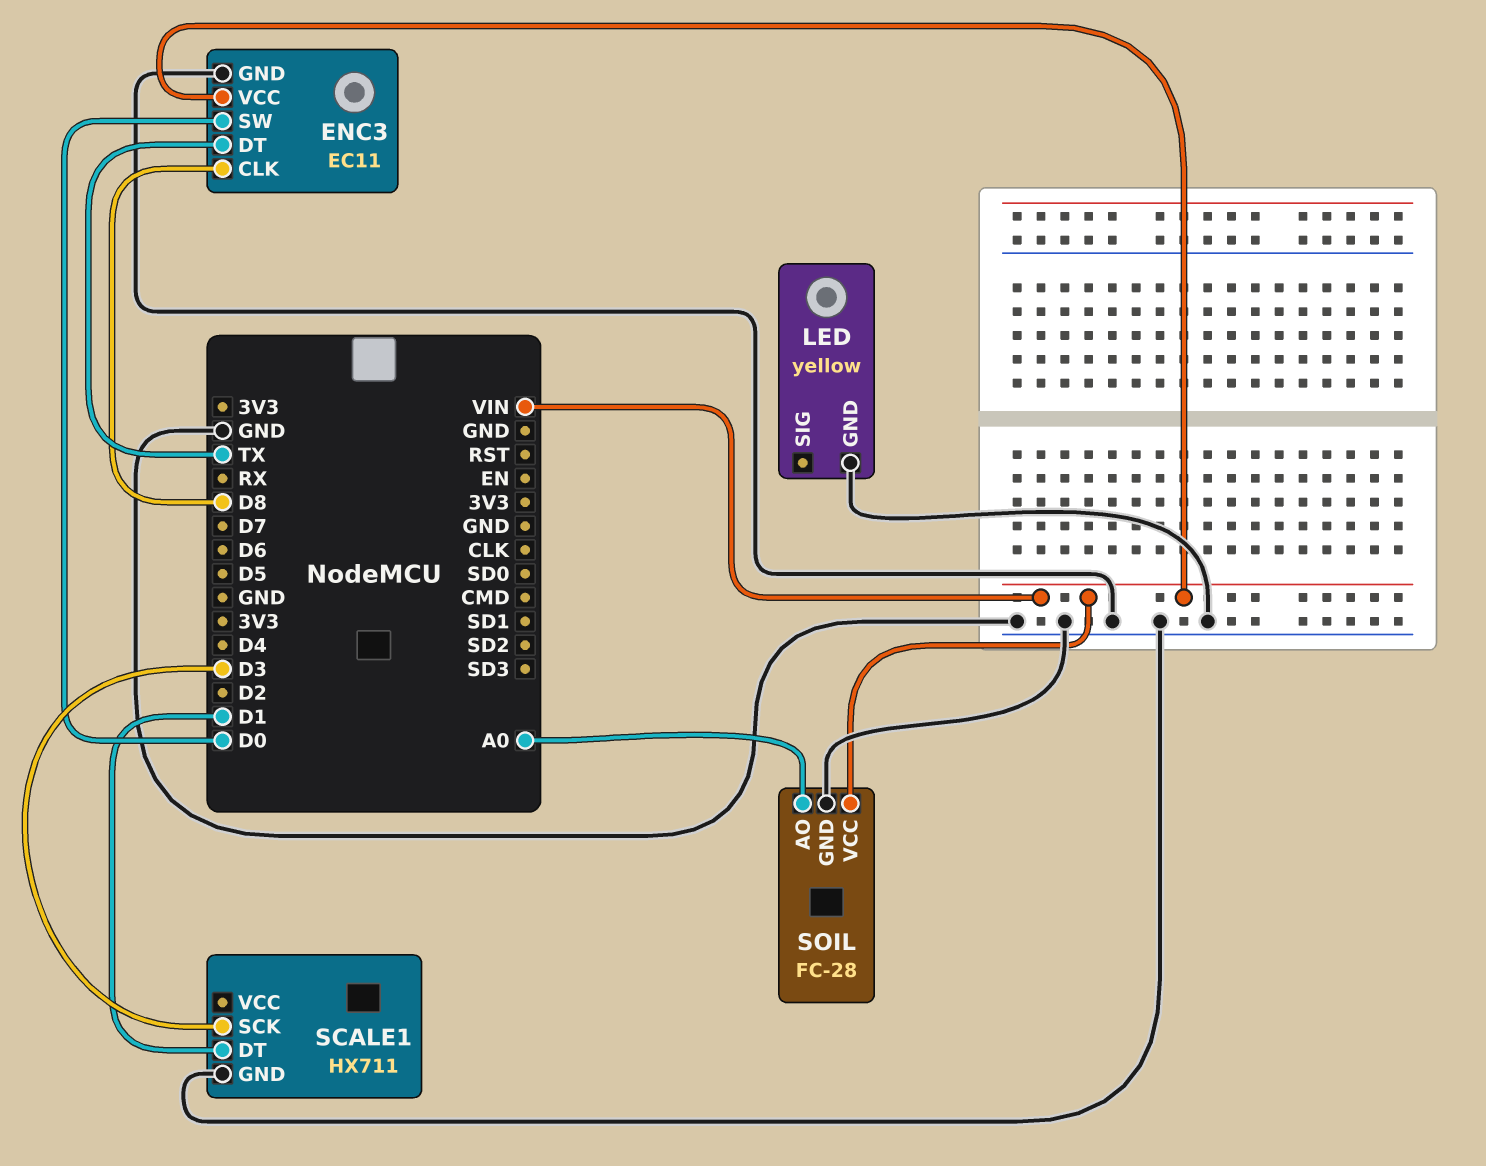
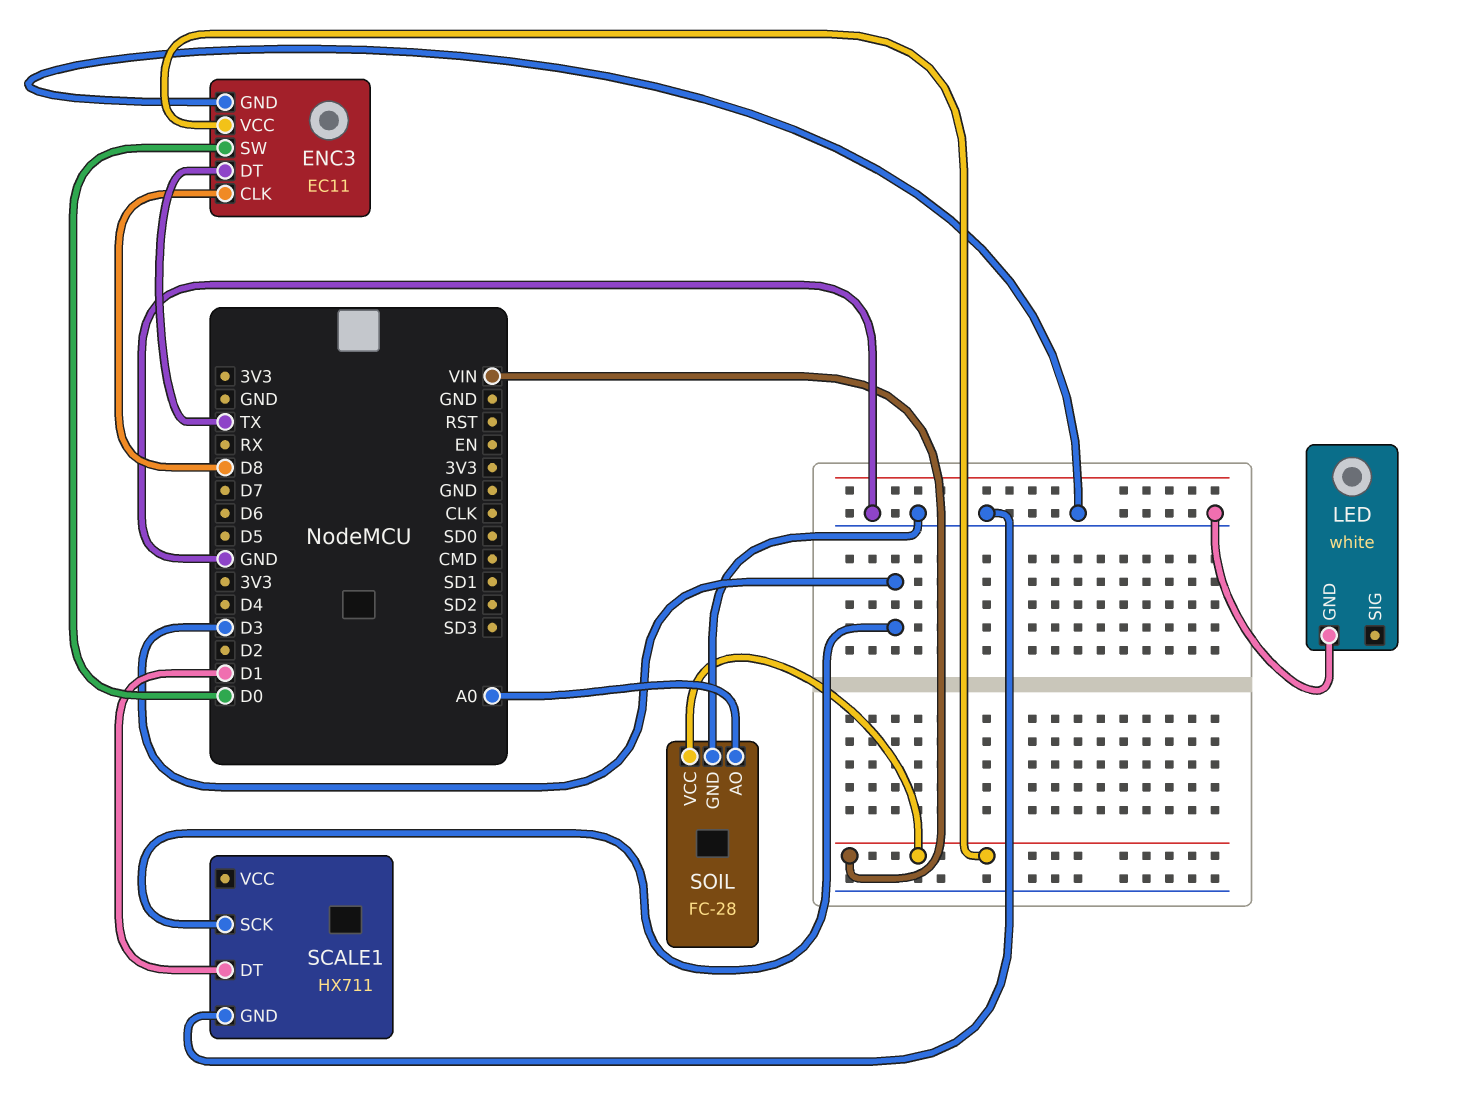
LED: yellow -> white

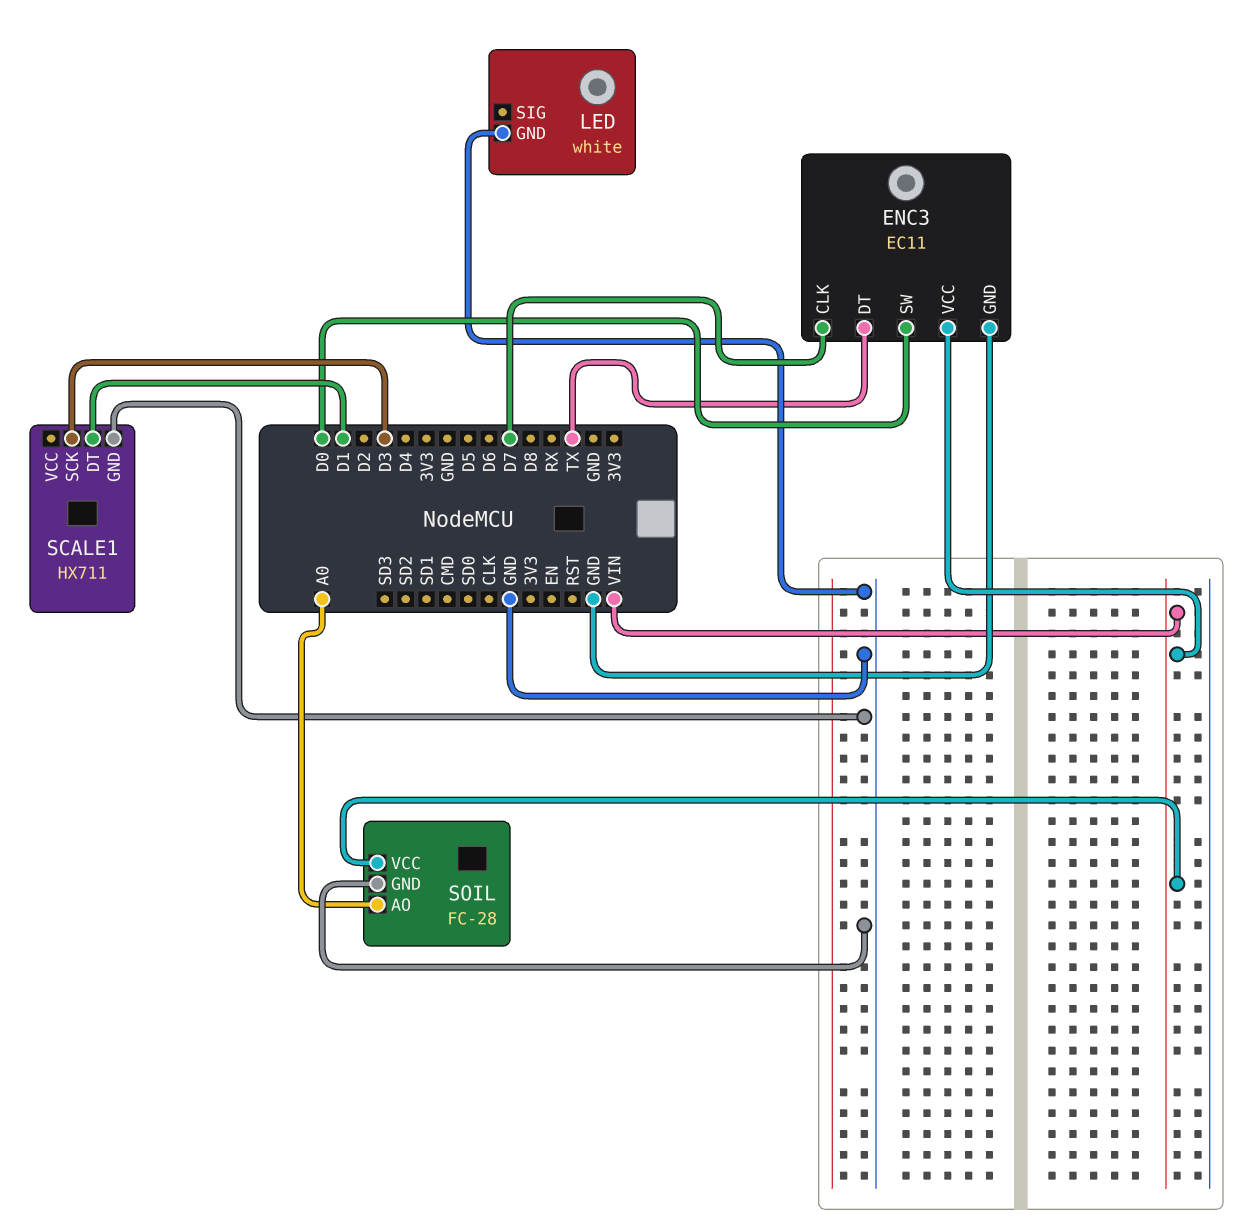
ENC3 pin CLK: D8 -> D7

